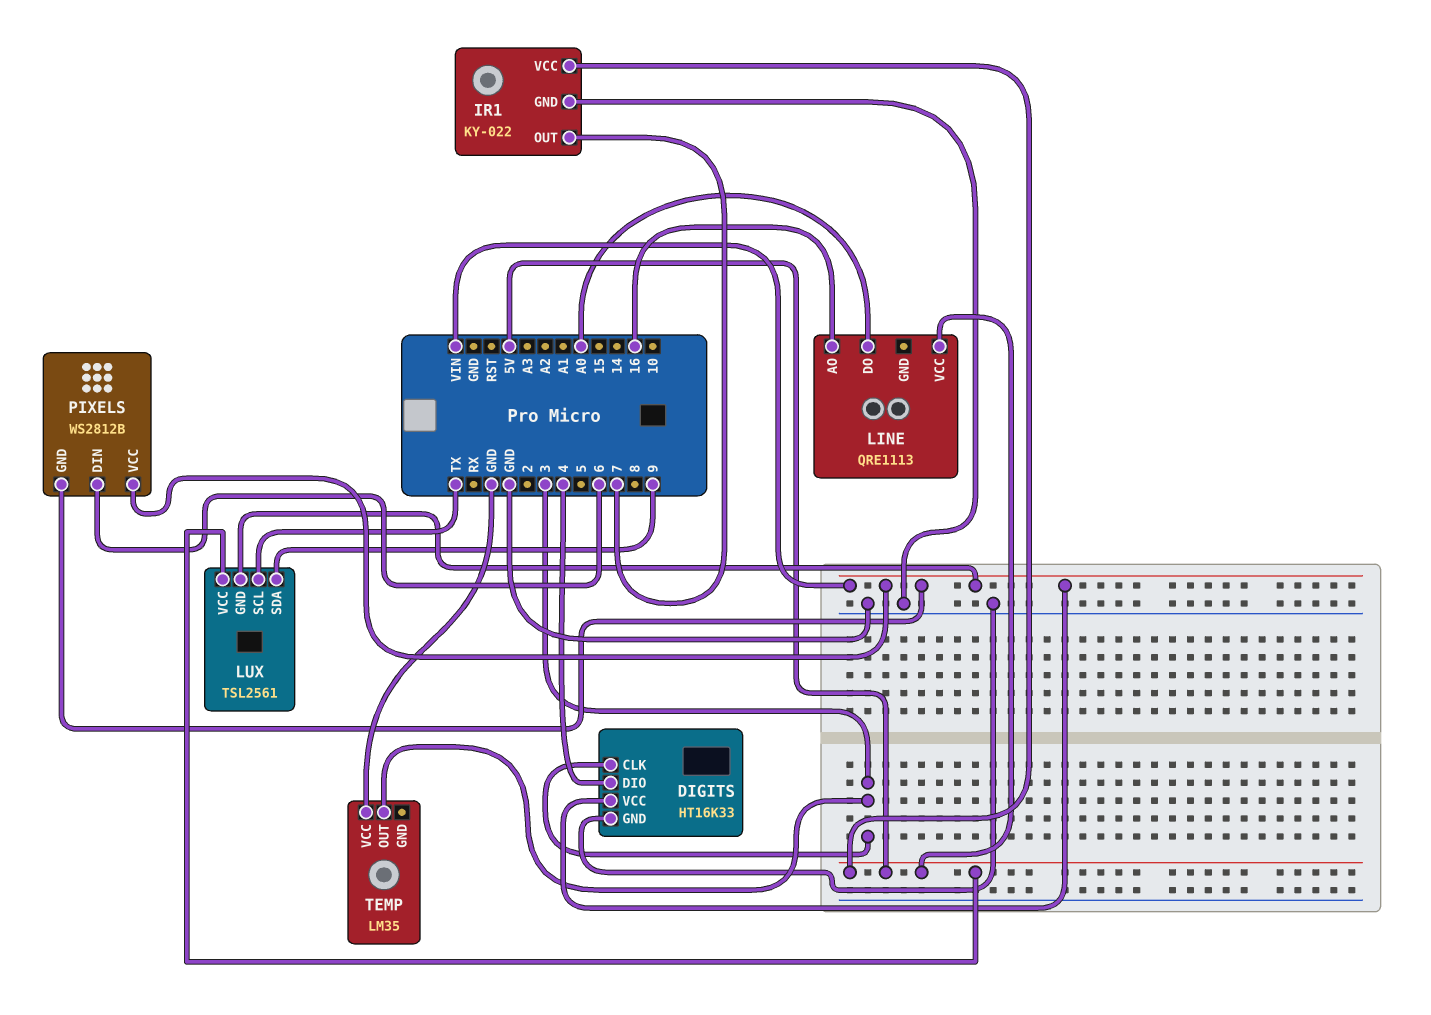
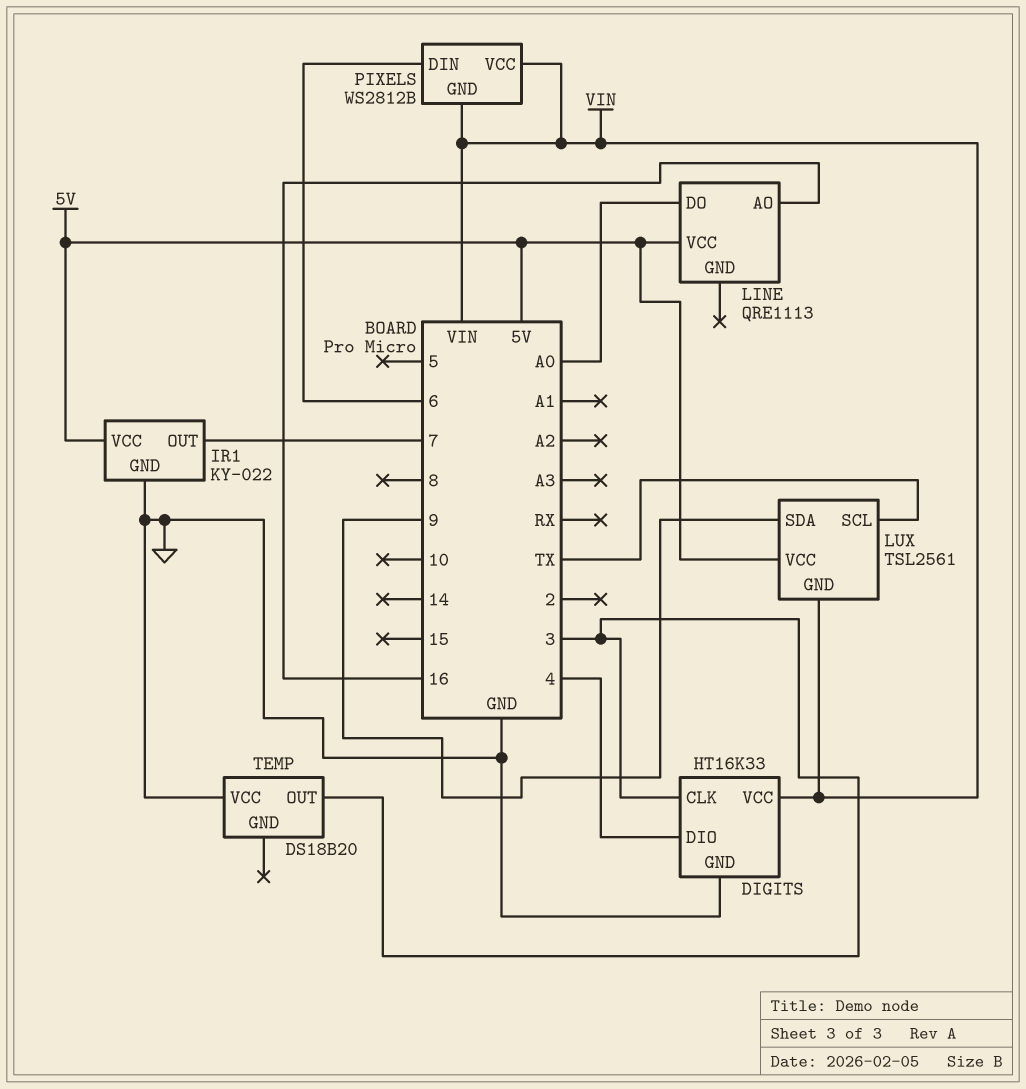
TEMP: LM35 -> DS18B20

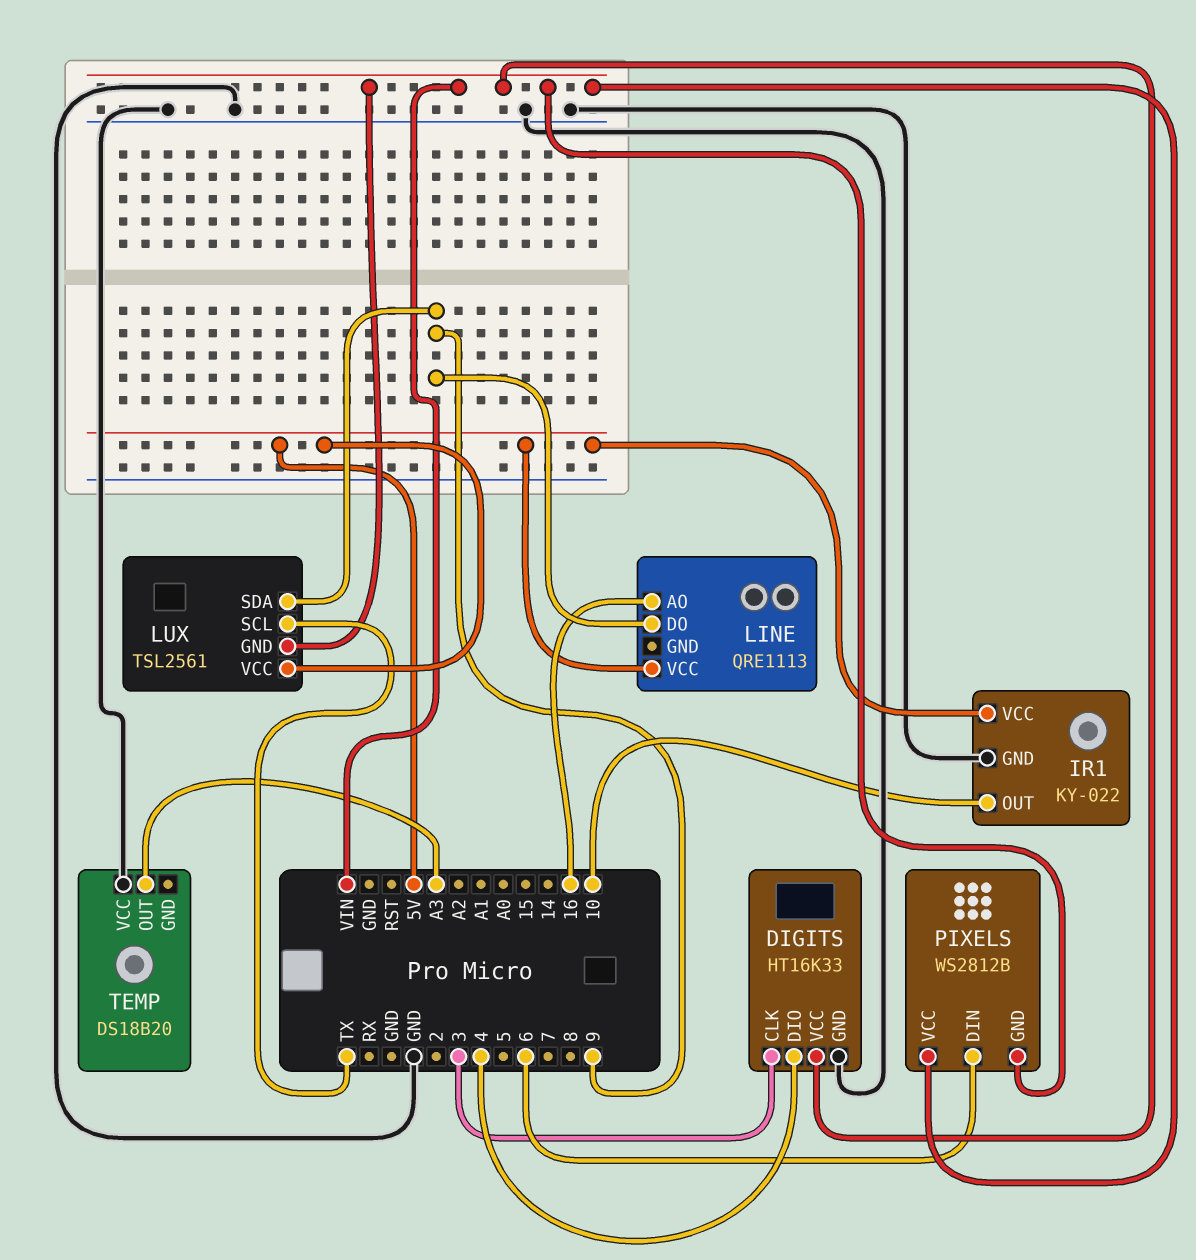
IR1 pin OUT: 7 -> 10
LINE pin DO: A0 -> 9
TEMP pin OUT: 3 -> A3

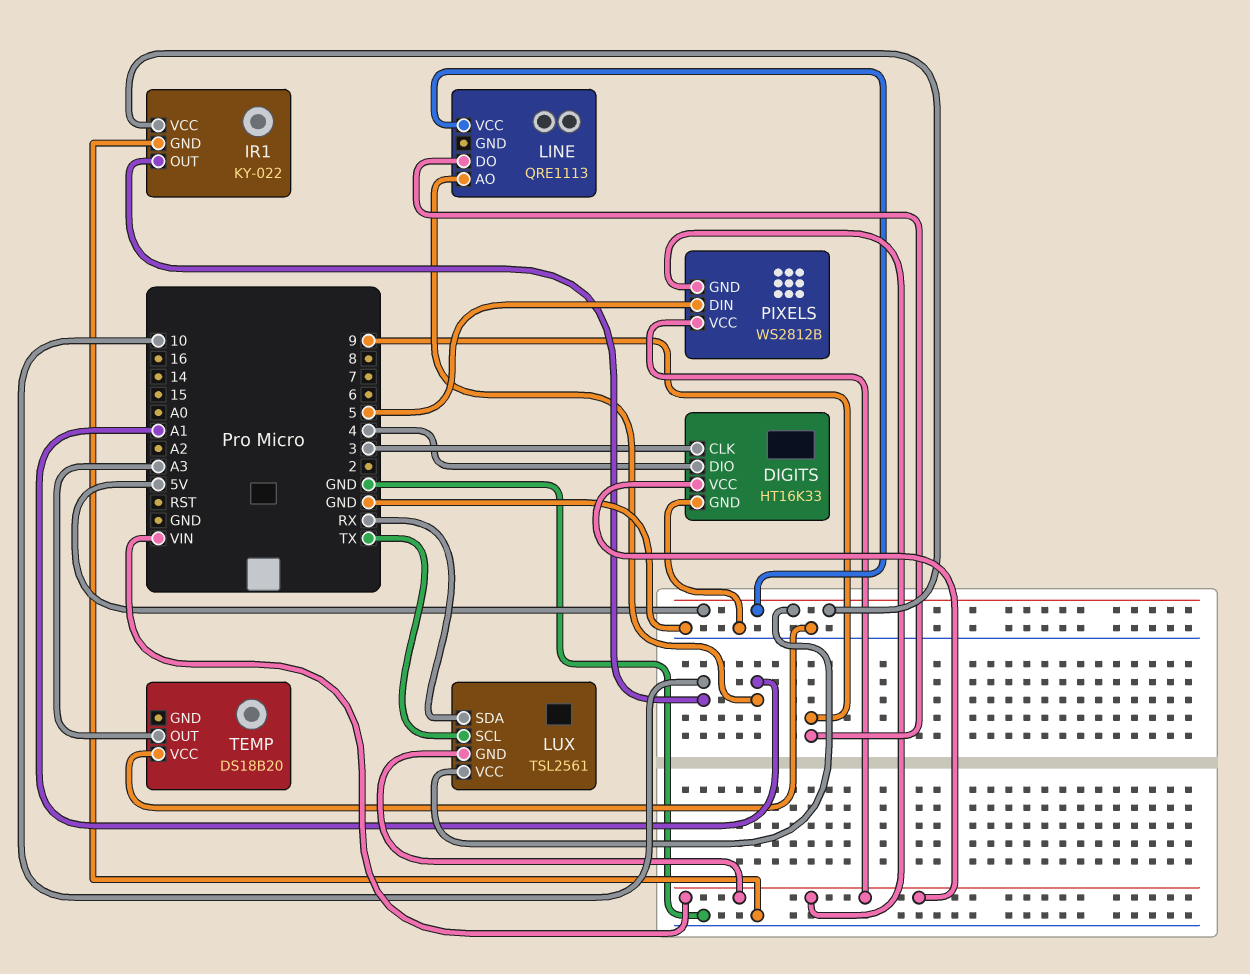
LINE pin AO: 16 -> A1
LUX pin SDA: 9 -> RX
PIXELS pin DIN: 6 -> 5

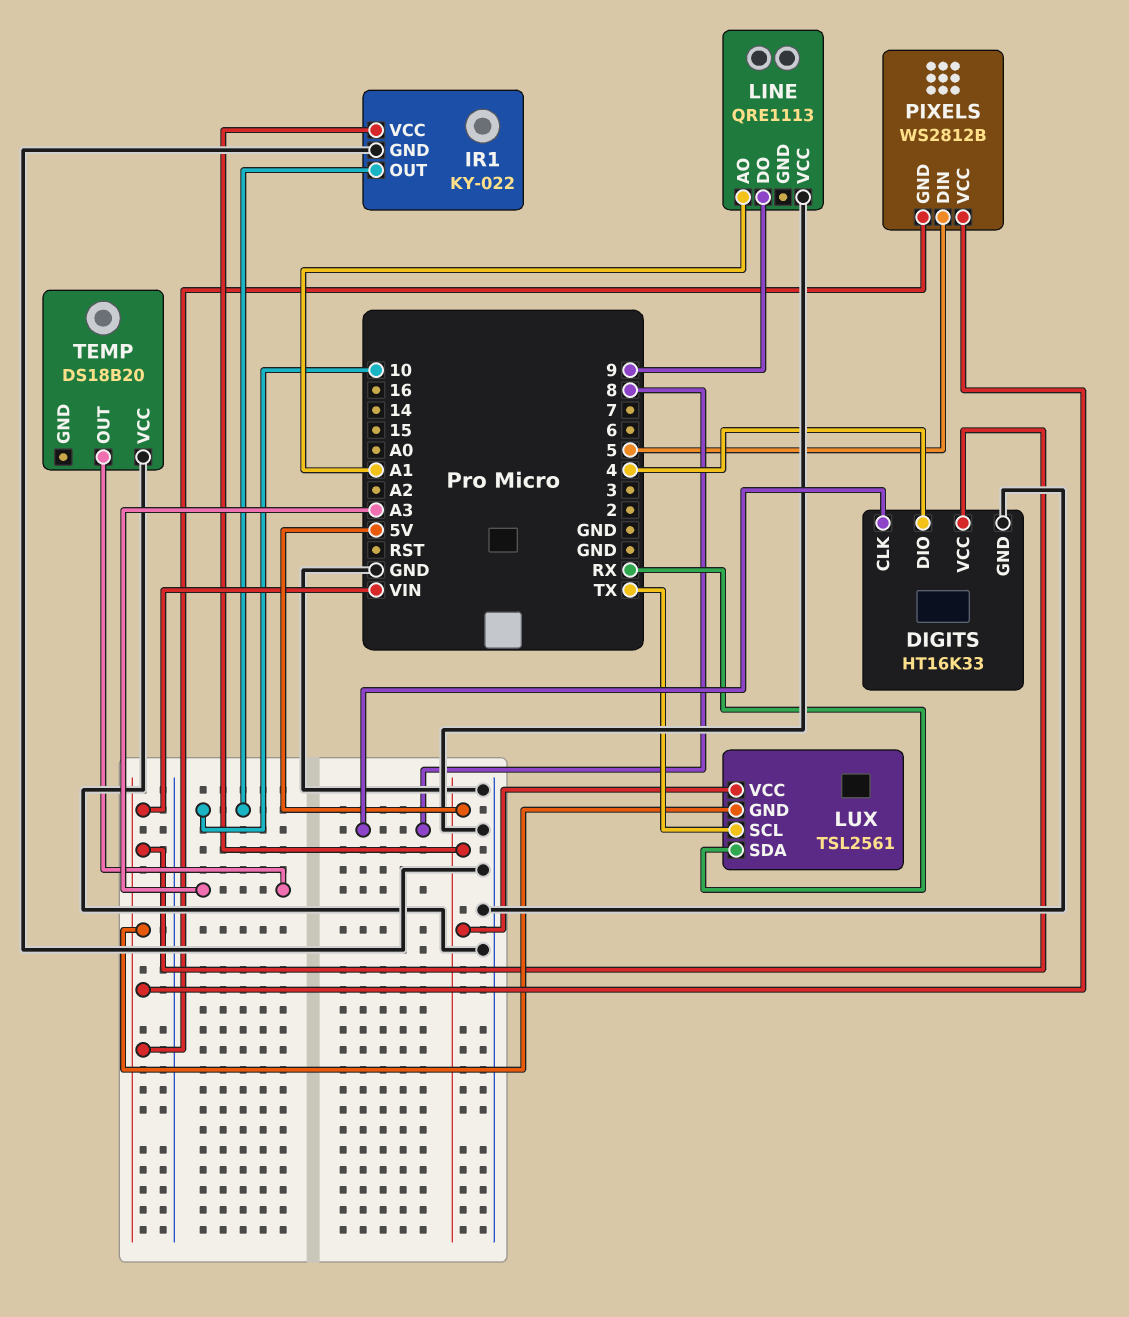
DIGITS pin CLK: 3 -> 8
LINE pin VCC: 5V -> GND

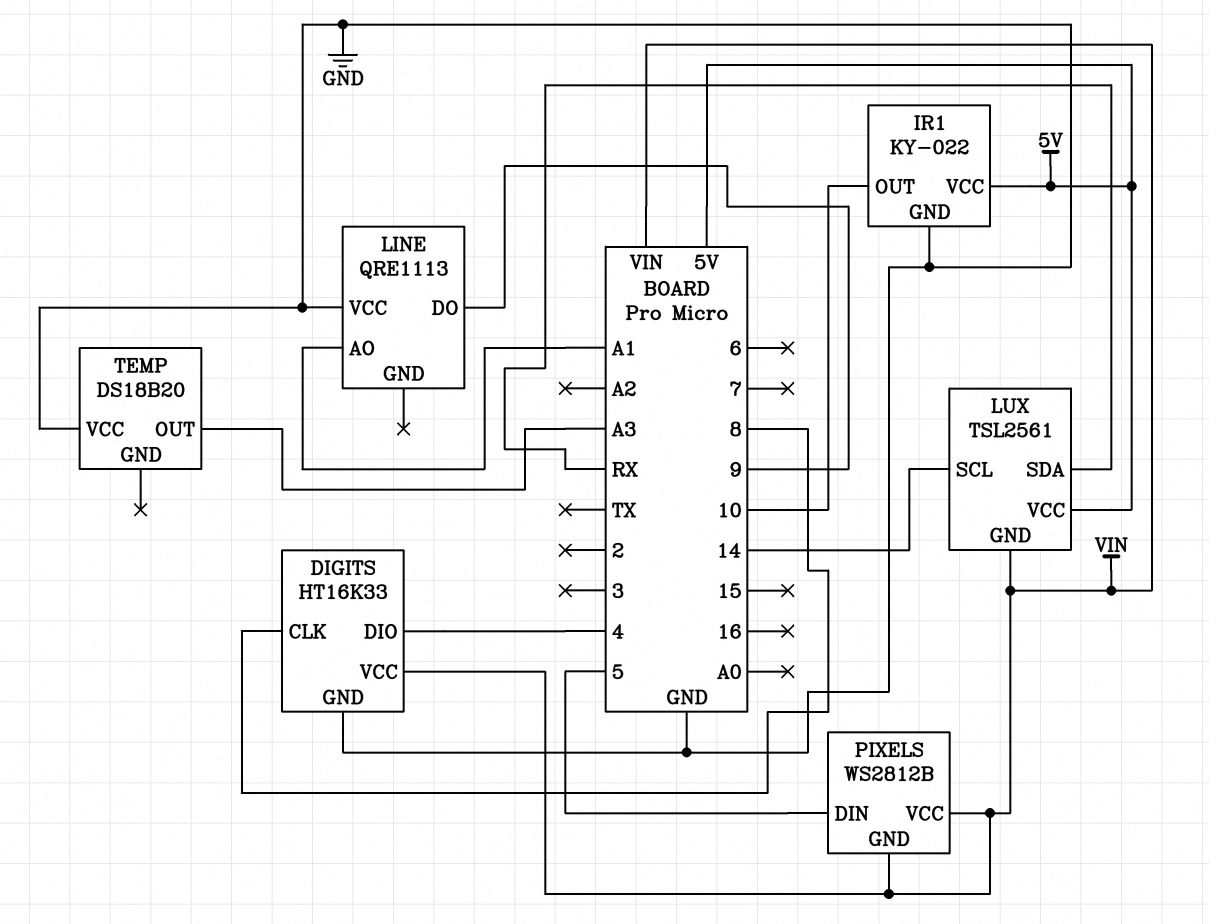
LUX pin SCL: TX -> 14

